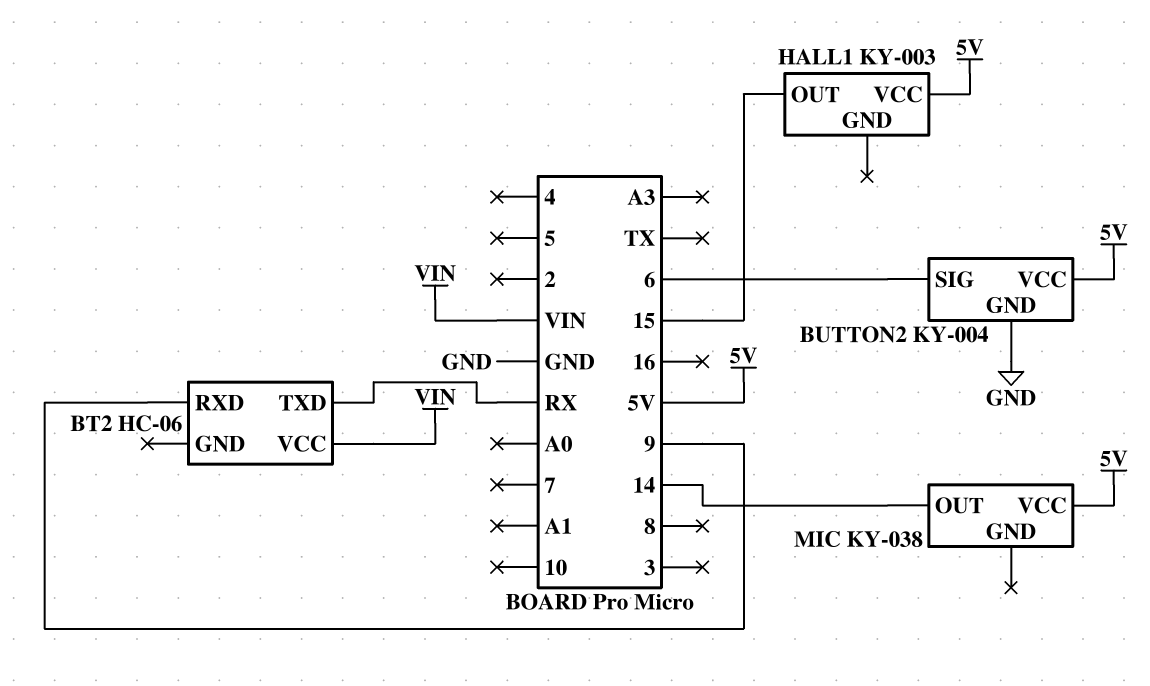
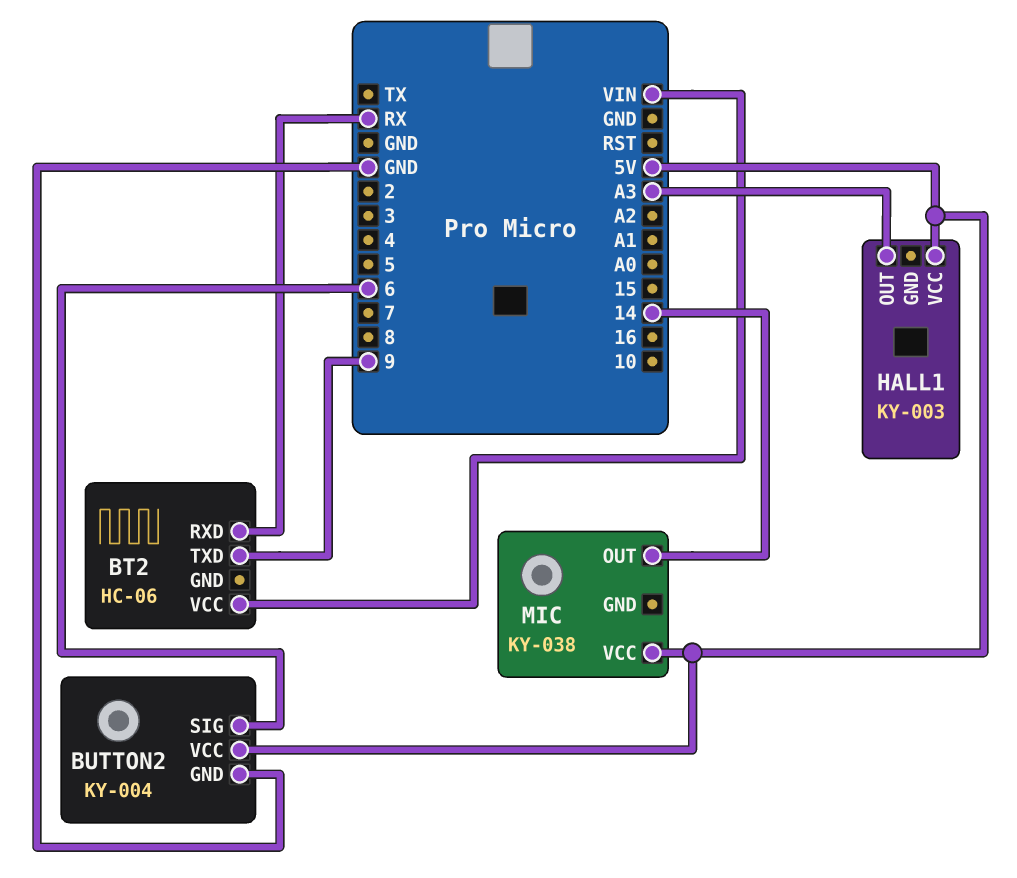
BT2 pin RXD: 9 -> RX
BT2 pin TXD: RX -> 9
HALL1 pin OUT: 15 -> A3

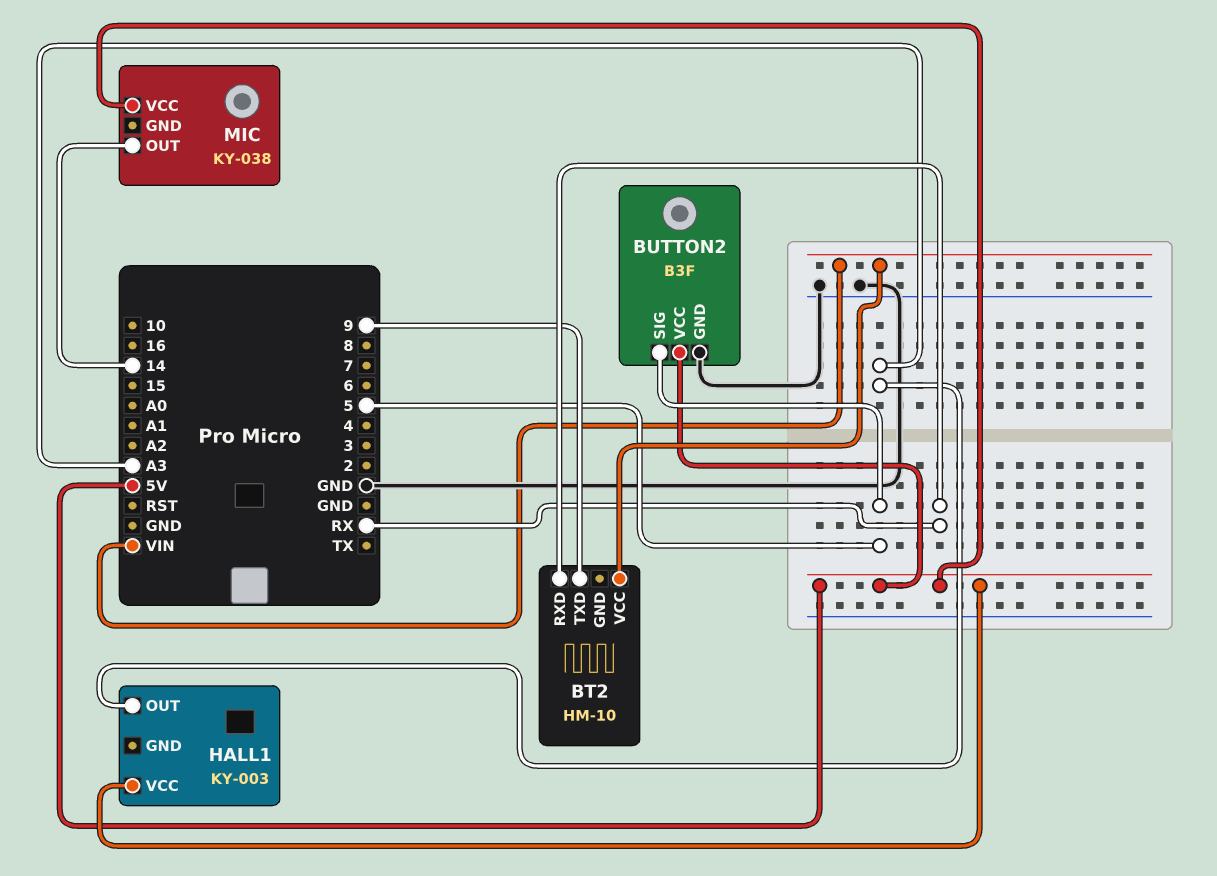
BT2: HC-06 -> HM-10
BUTTON2: KY-004 -> B3F
BUTTON2 pin SIG: 6 -> 5

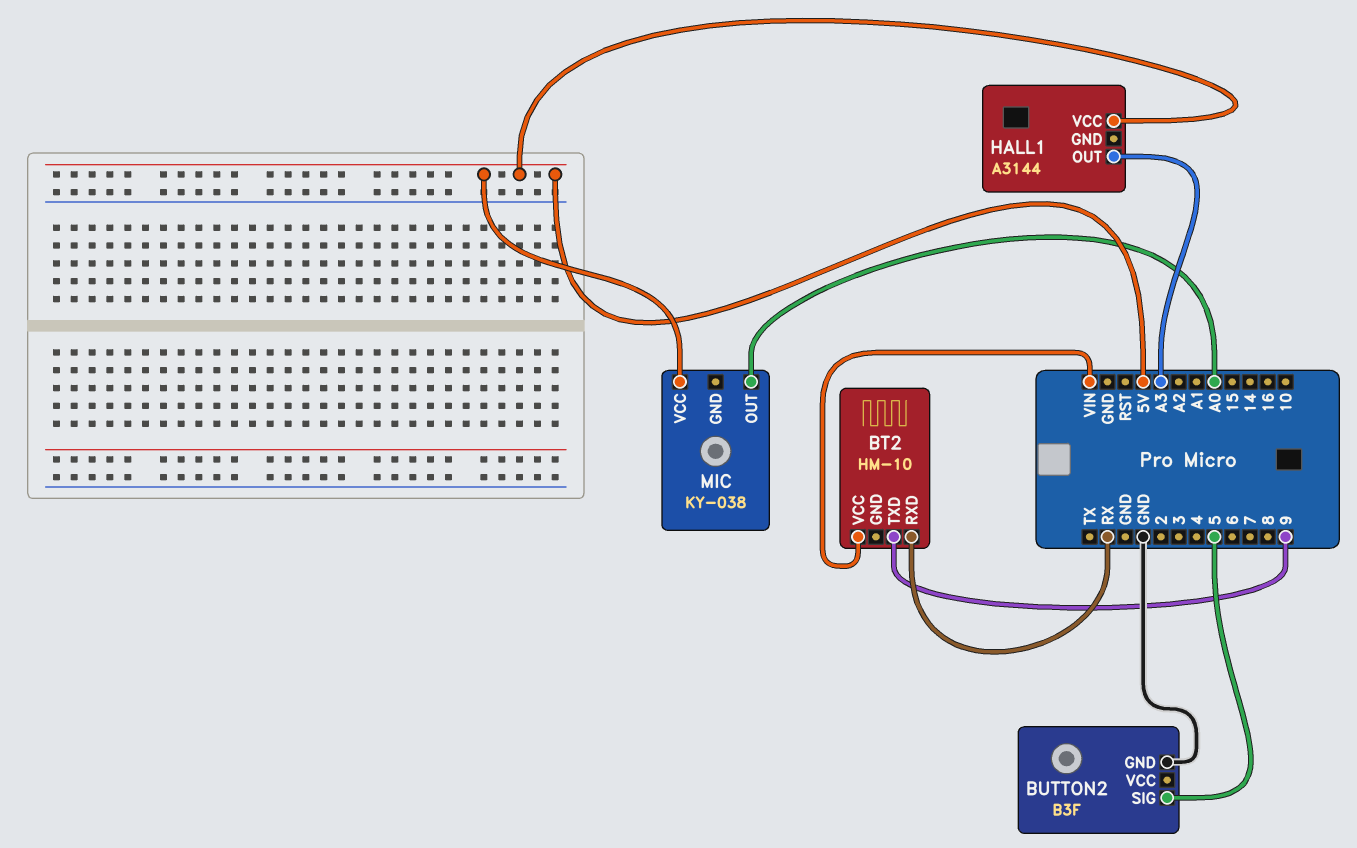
BUTTON2 pin VCC: 5V -> none
HALL1: KY-003 -> A3144
MIC pin OUT: 14 -> A0

